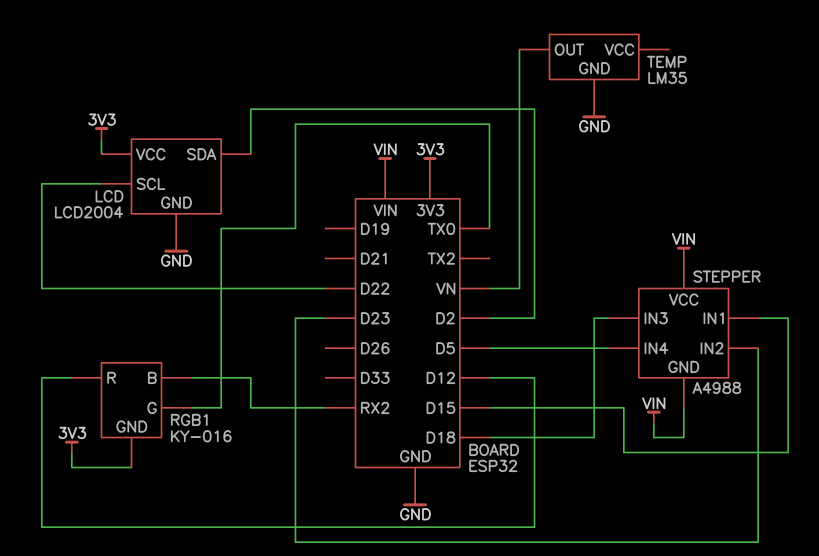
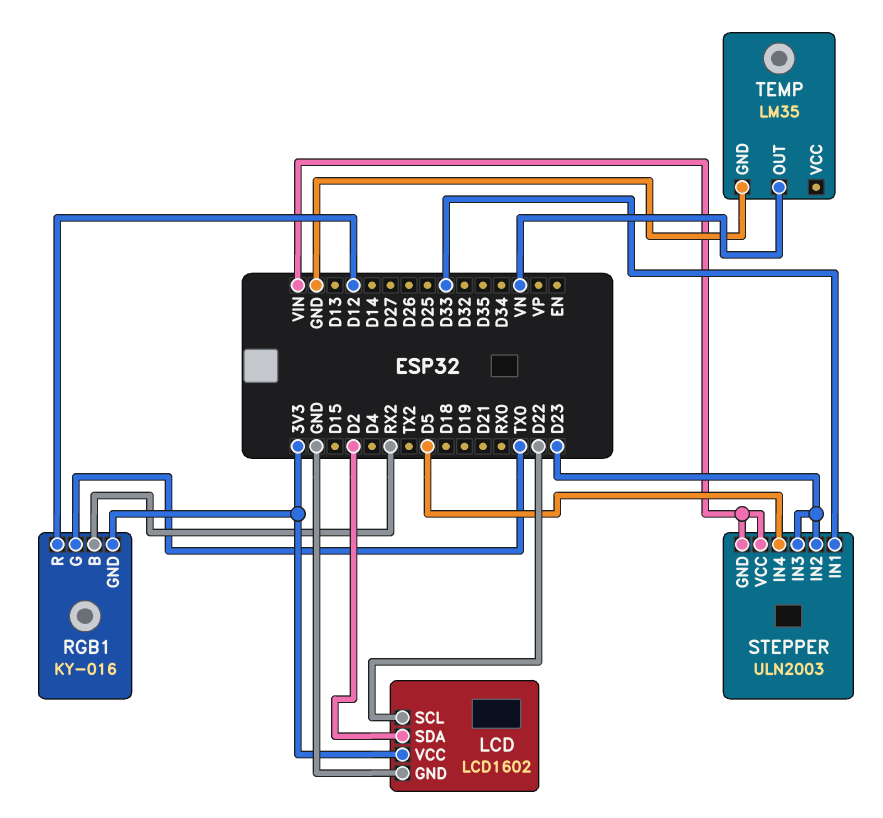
LCD: LCD2004 -> LCD1602
STEPPER: A4988 -> ULN2003
STEPPER pin IN1: D15 -> D33
STEPPER pin IN3: D18 -> D23

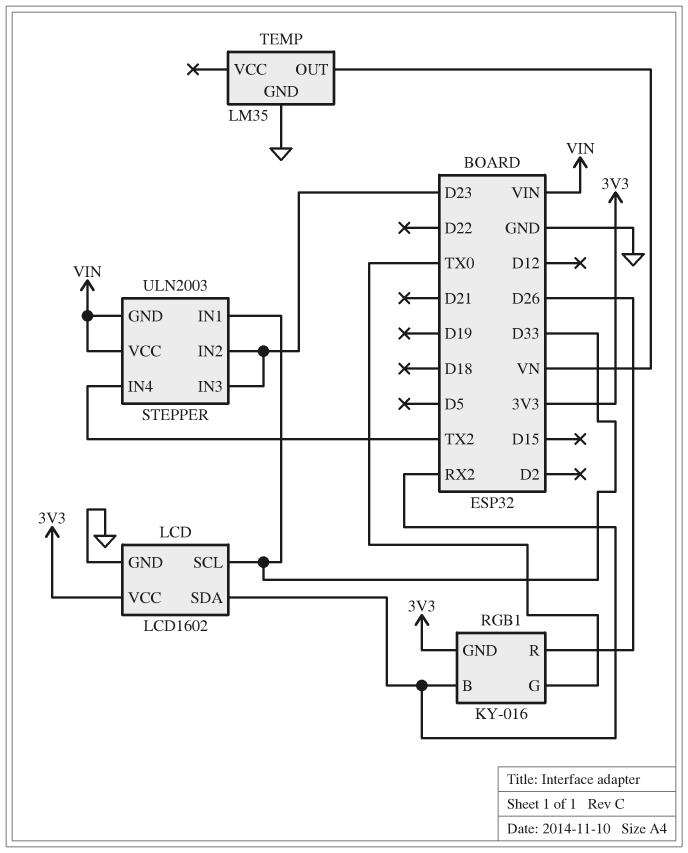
LCD pin SCL: D22 -> D33
LCD pin SDA: D2 -> RX2
RGB1 pin R: D12 -> D26
STEPPER pin IN4: D5 -> TX2

